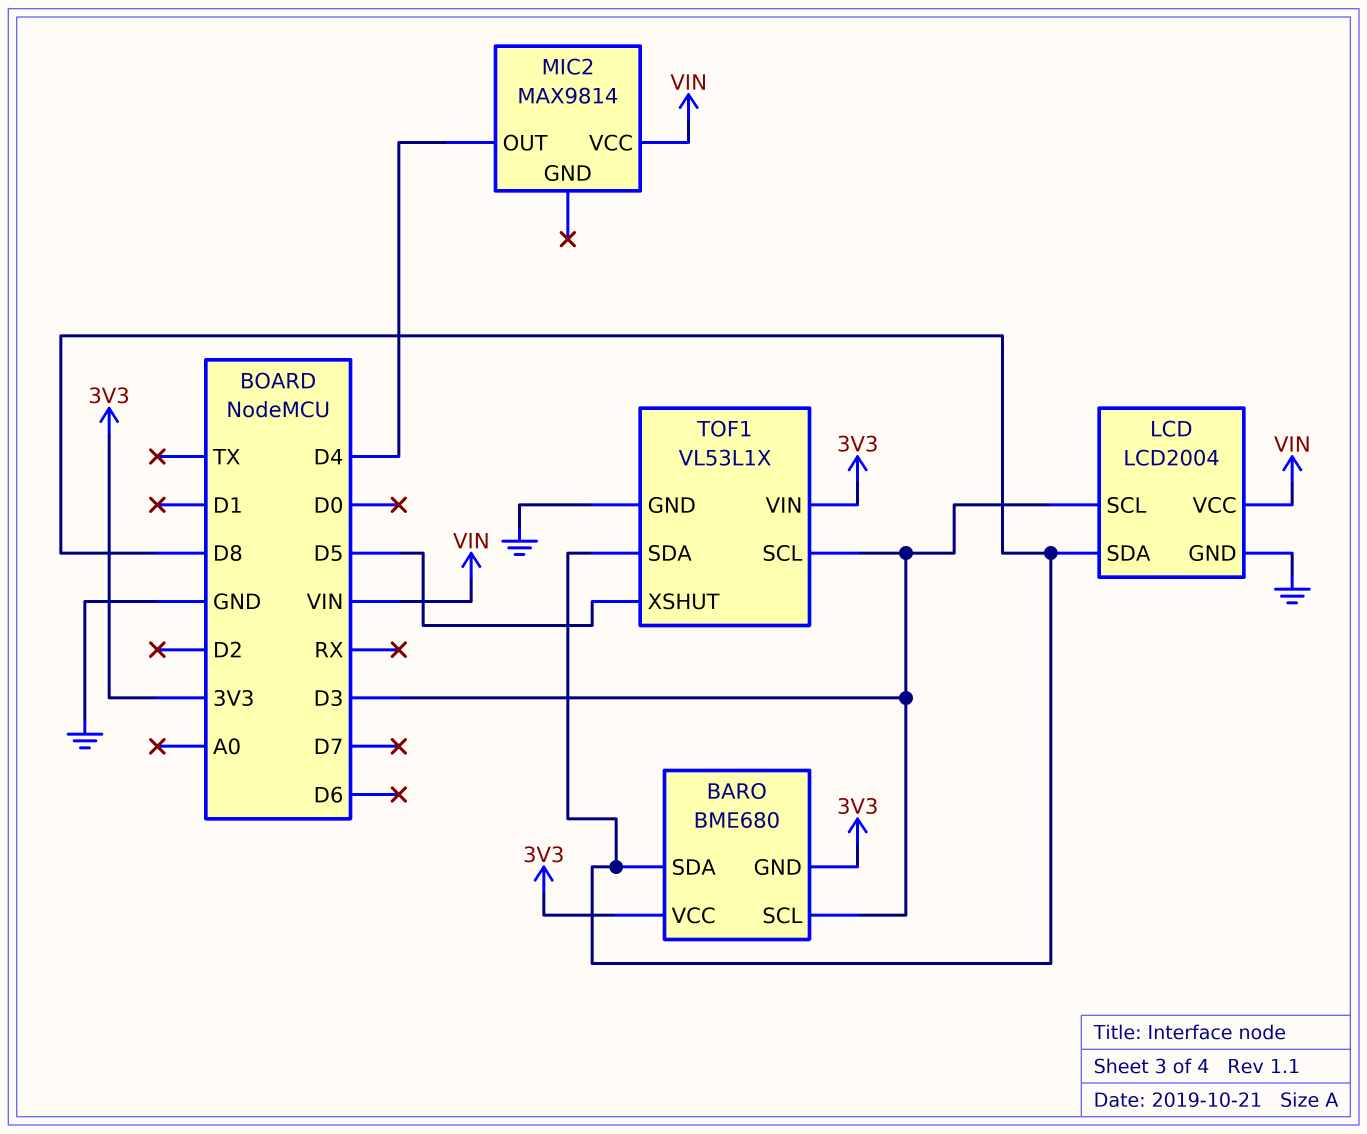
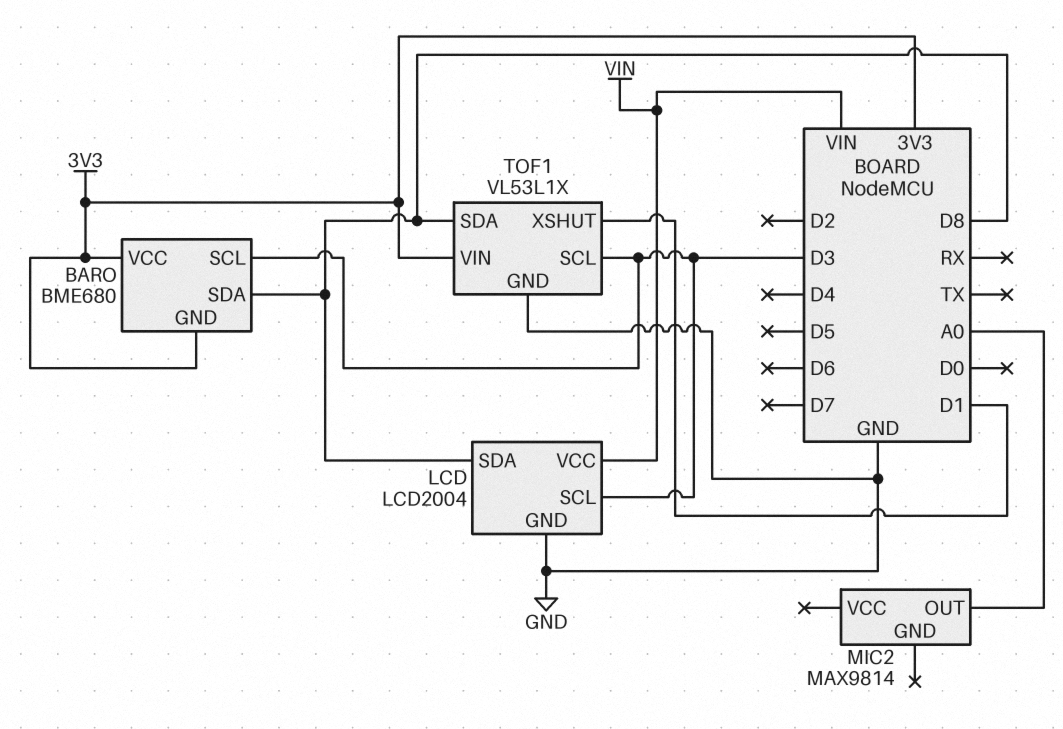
MIC2 pin OUT: D4 -> A0
MIC2 pin VCC: VIN -> none
TOF1 pin XSHUT: D5 -> D1

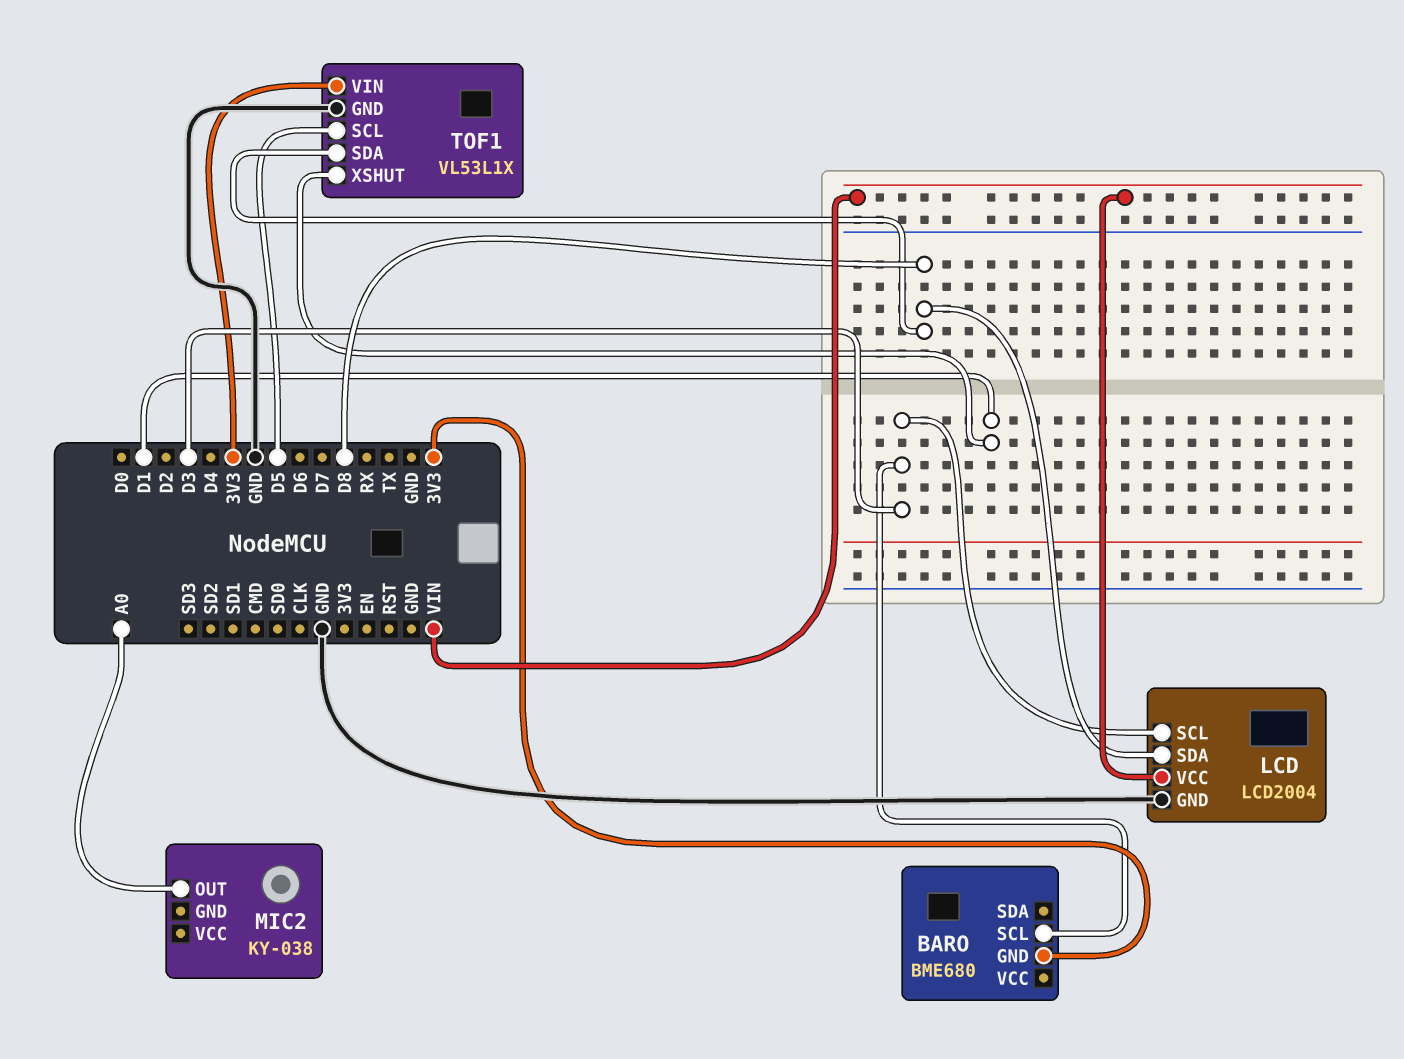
BARO pin SDA: D8 -> none
BARO pin VCC: 3V3 -> none
MIC2: MAX9814 -> KY-038
TOF1 pin SCL: D3 -> D5

